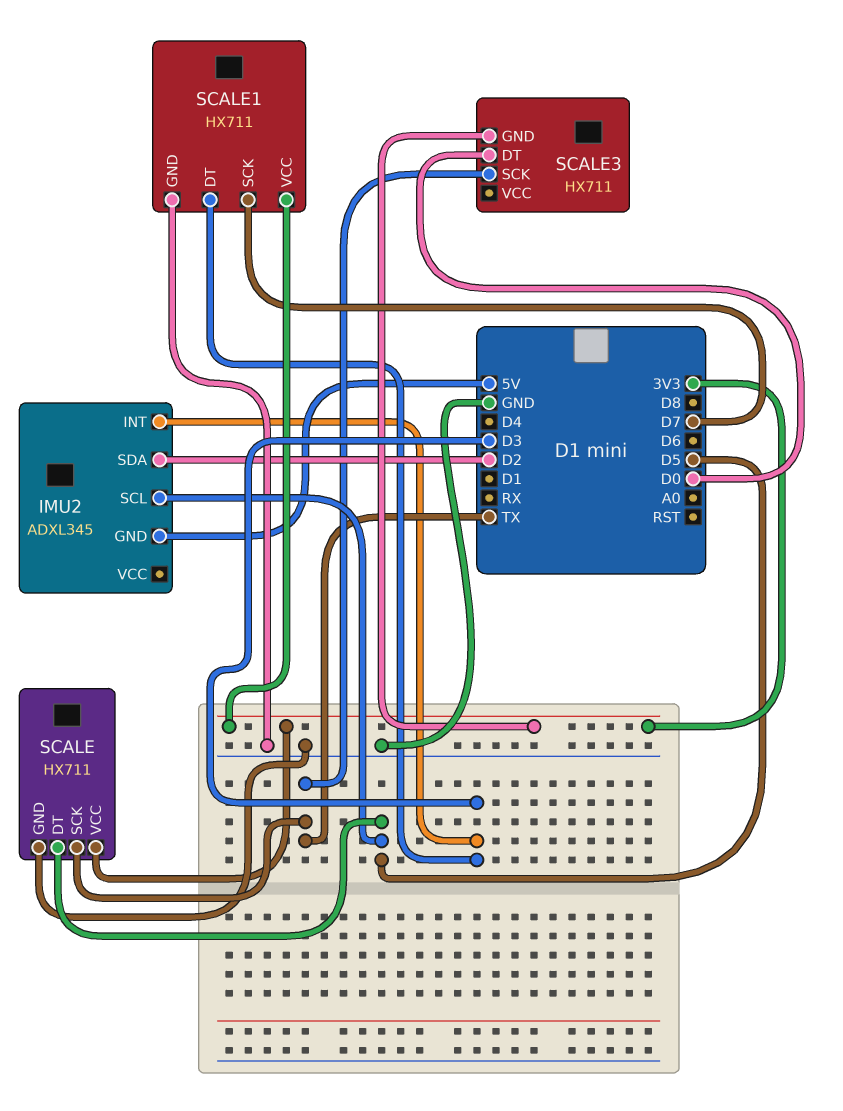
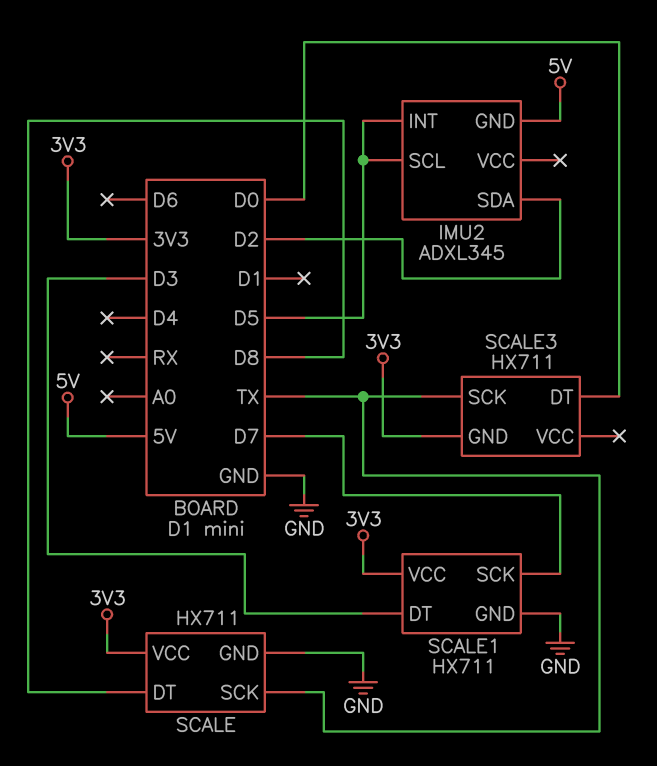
IMU2 pin INT: D3 -> D5
SCALE pin DT: D5 -> D8

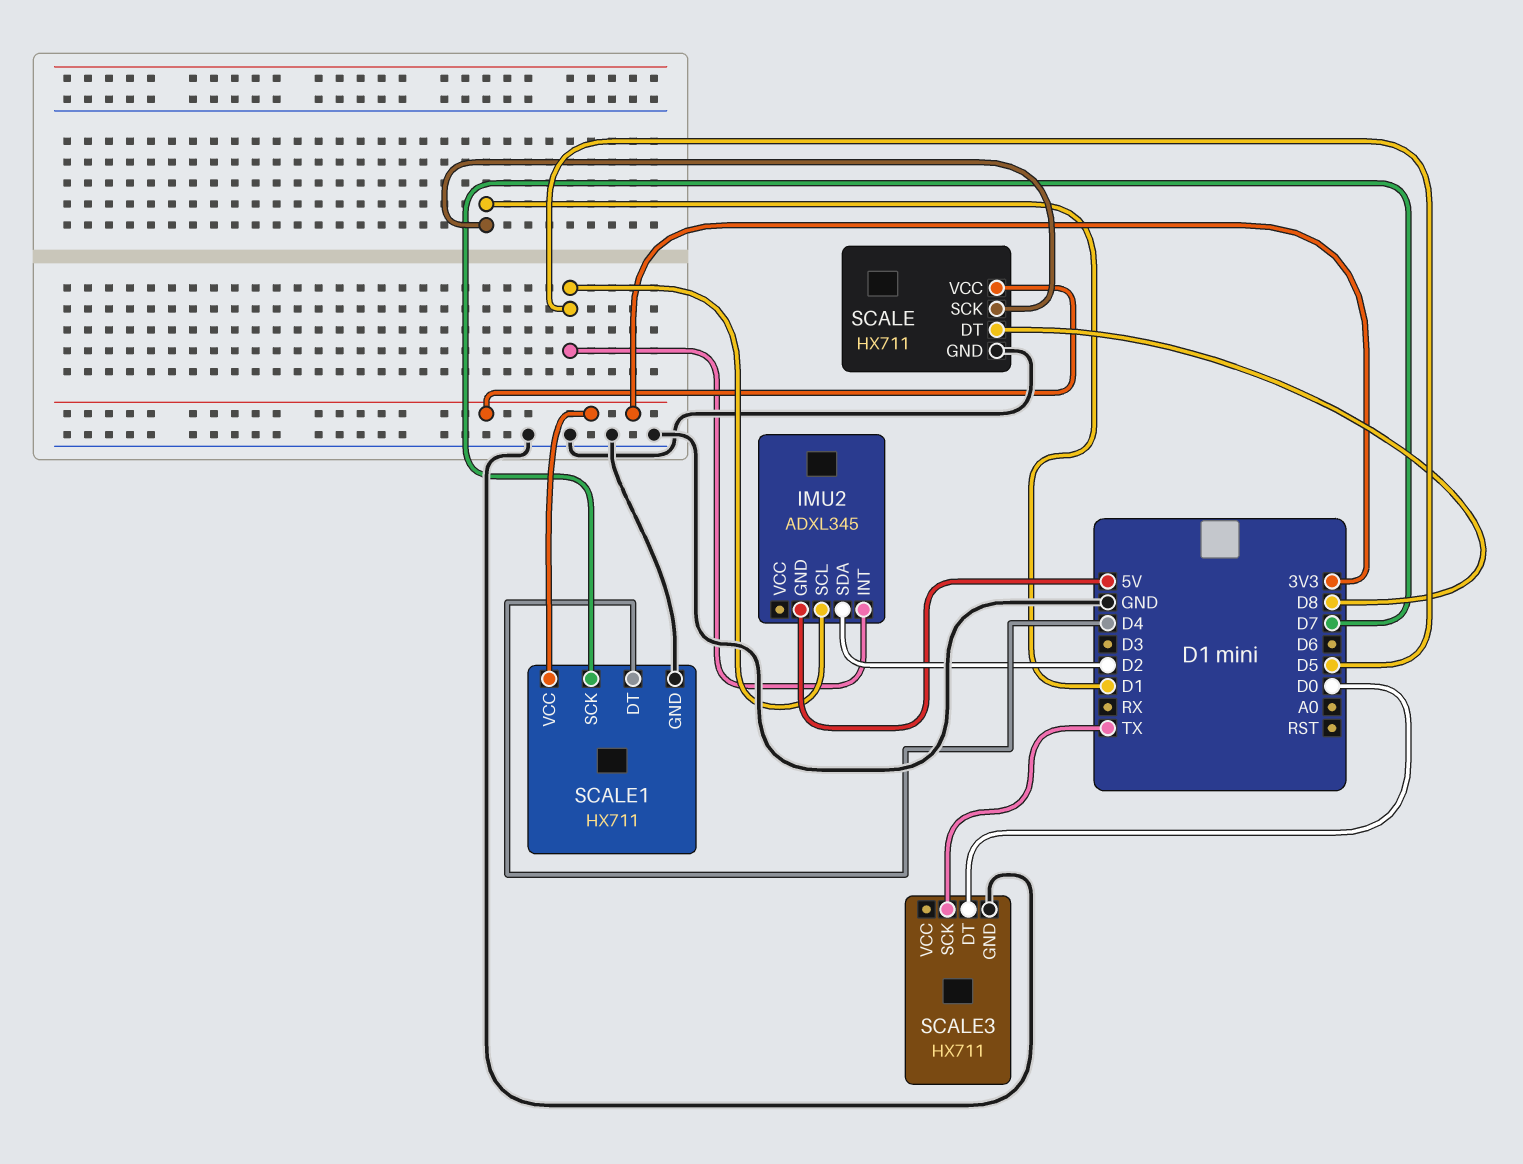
SCALE pin SCK: TX -> D1
SCALE1 pin DT: D3 -> D4
SCALE3 pin GND: 3V3 -> GND

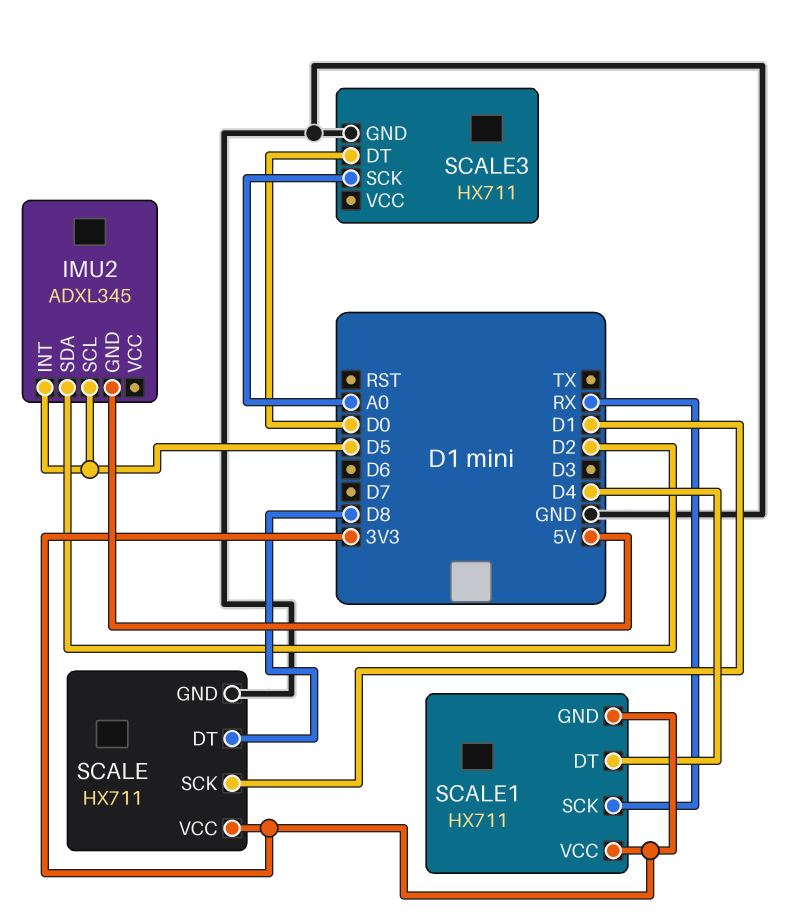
SCALE1 pin GND: GND -> 3V3
SCALE1 pin SCK: D7 -> RX
SCALE3 pin SCK: TX -> A0

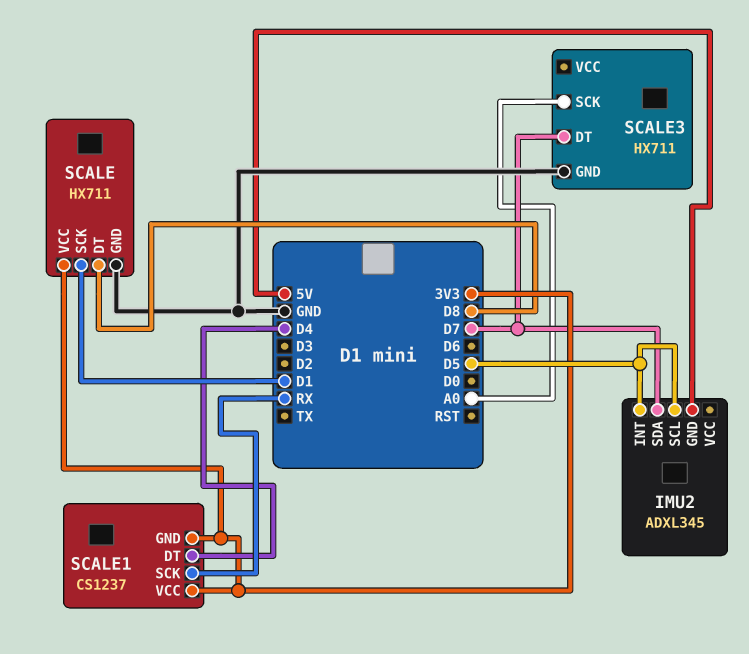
IMU2 pin SDA: D2 -> D7
SCALE1: HX711 -> CS1237
SCALE3 pin DT: D0 -> D7

